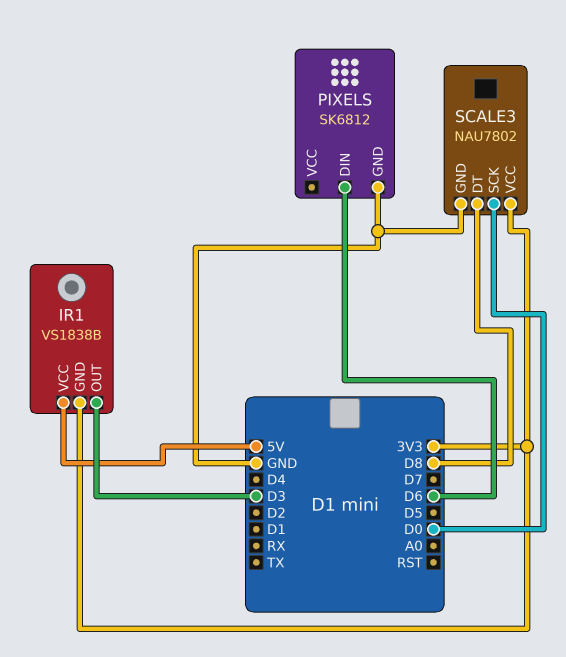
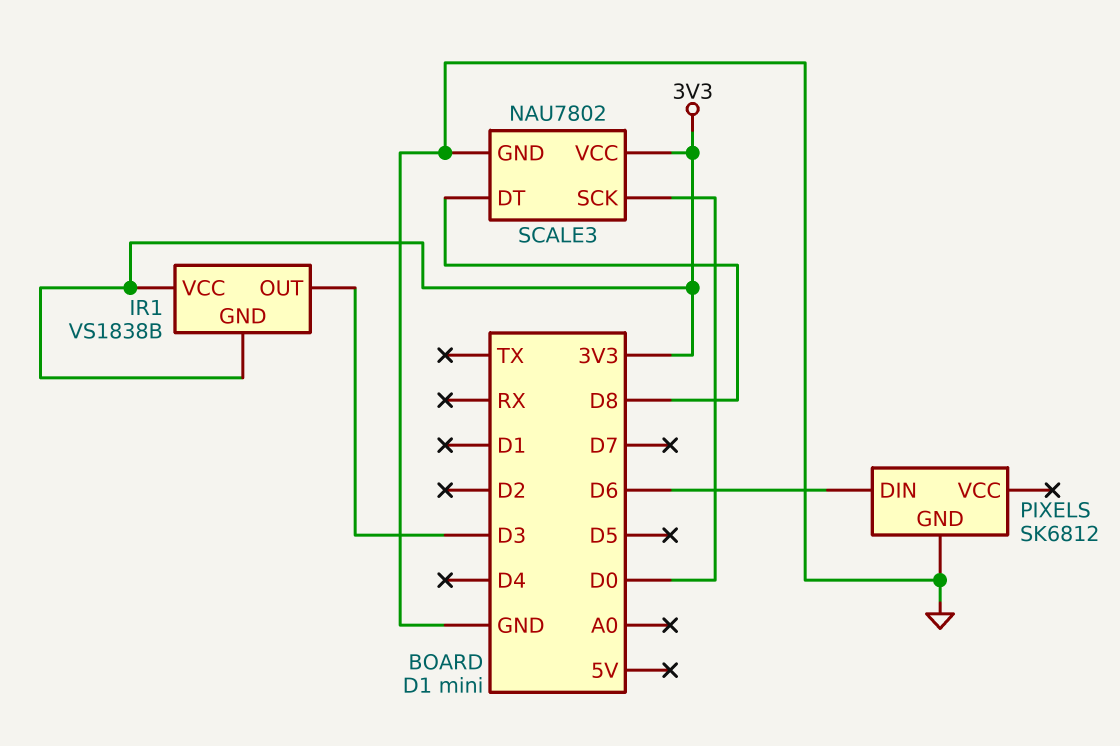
IR1 pin VCC: 5V -> 3V3

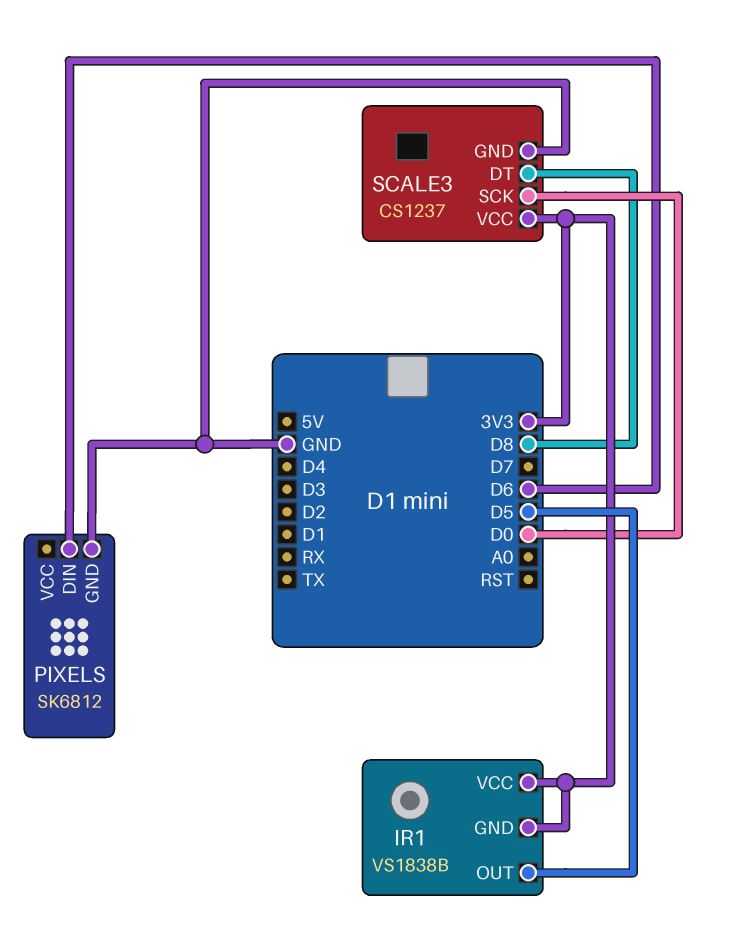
IR1 pin OUT: D3 -> D5
SCALE3: NAU7802 -> CS1237

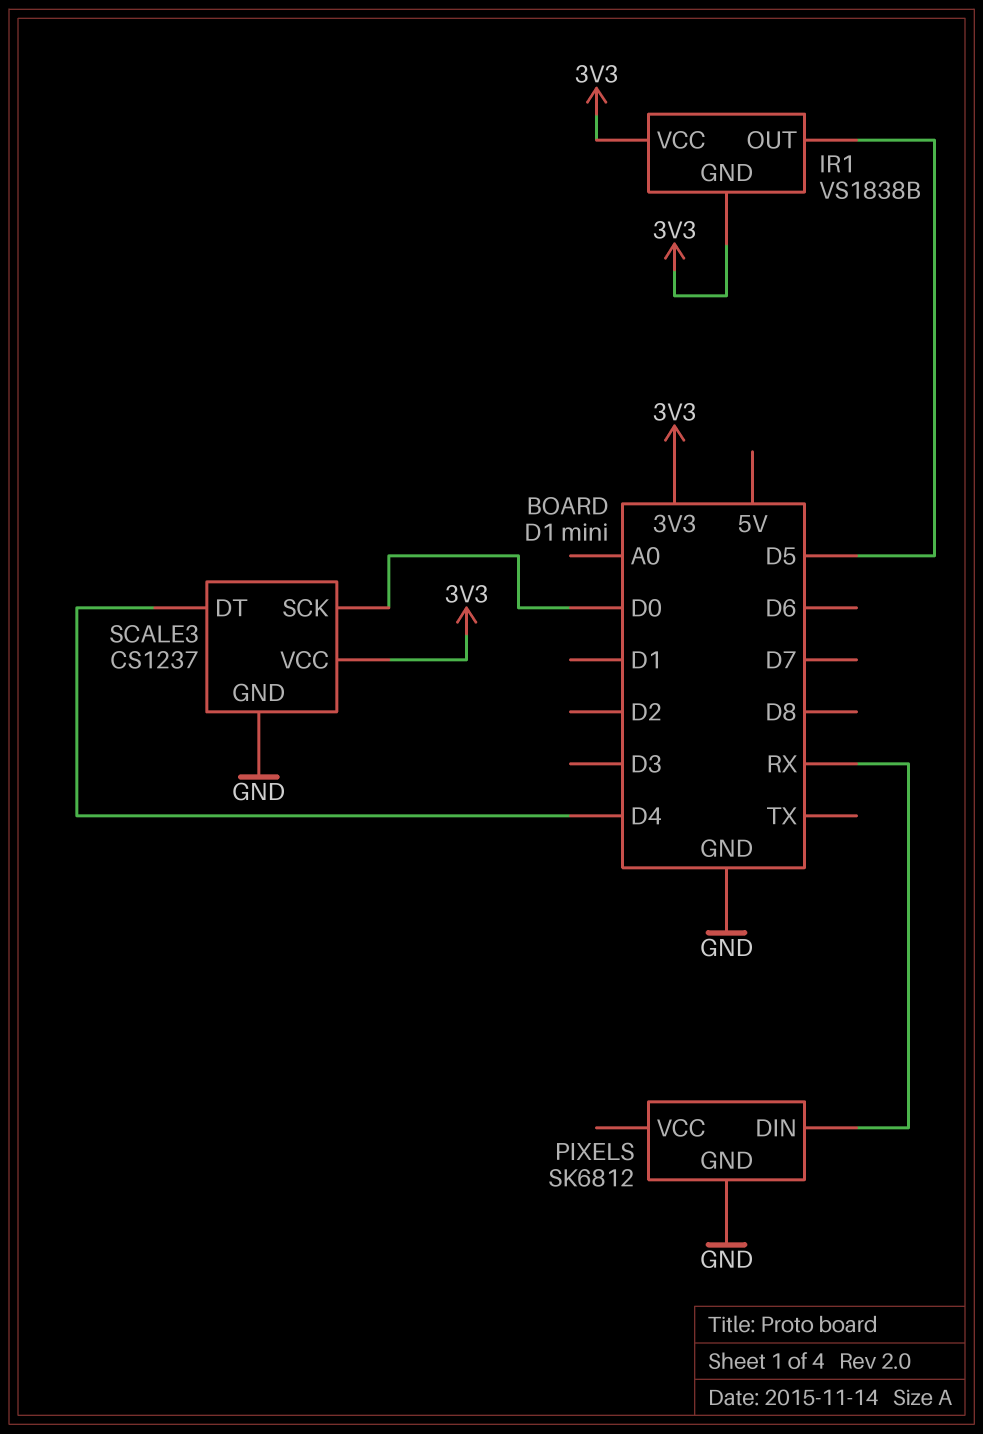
PIXELS pin DIN: D6 -> RX
SCALE3 pin DT: D8 -> D4

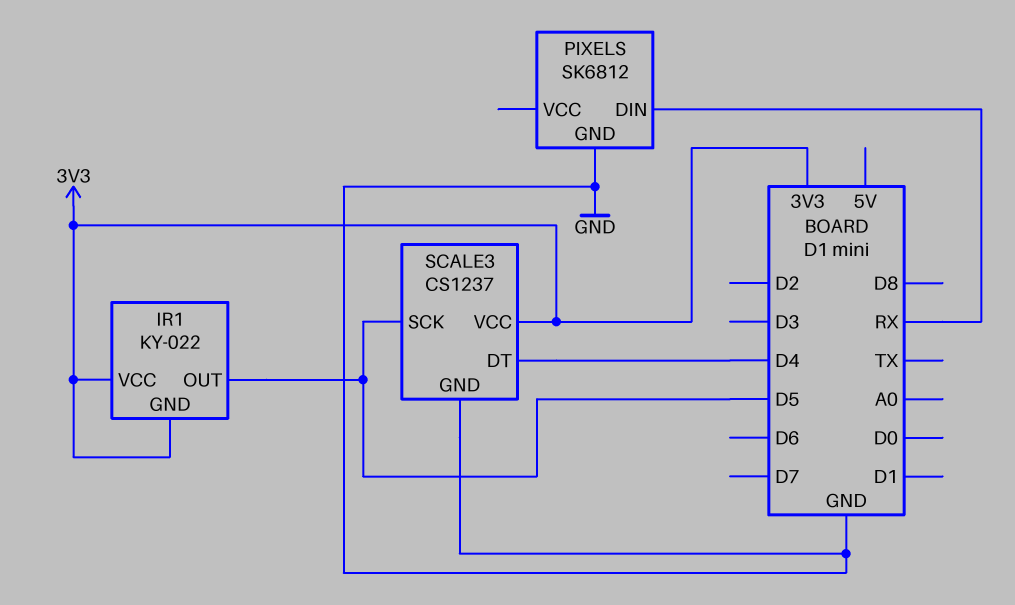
IR1: VS1838B -> KY-022
SCALE3 pin SCK: D0 -> D5

